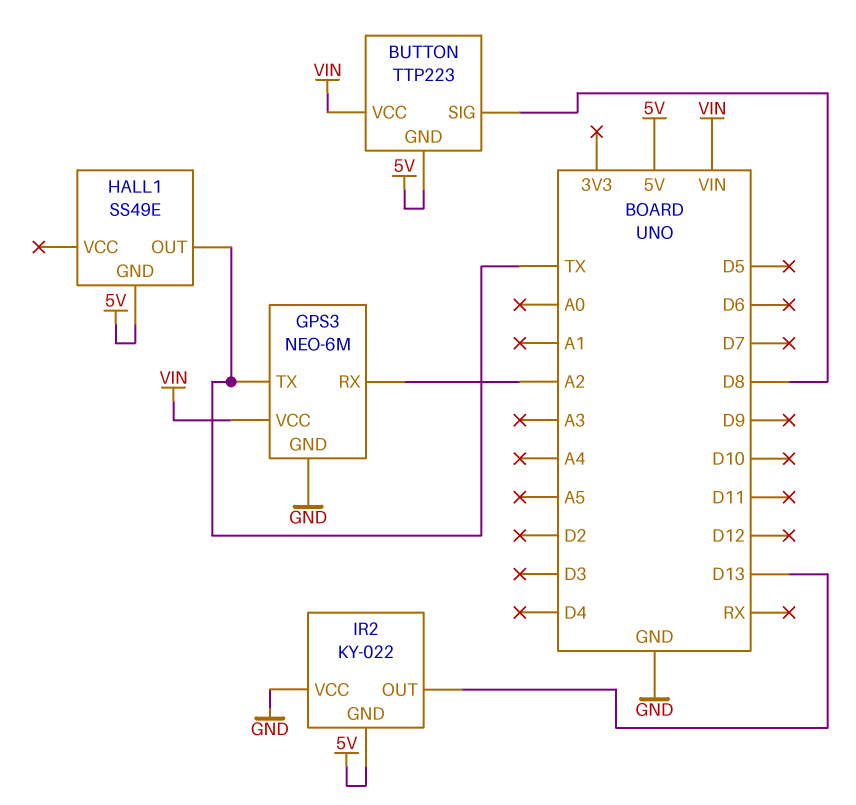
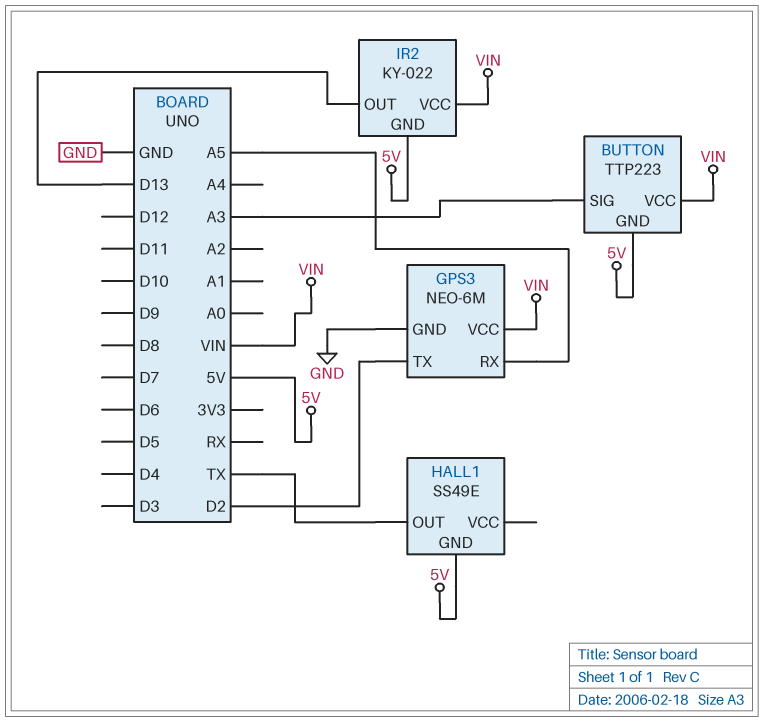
BUTTON pin SIG: D8 -> A3
GPS3 pin RX: A2 -> A5
GPS3 pin TX: TX -> D2
IR2 pin VCC: GND -> VIN

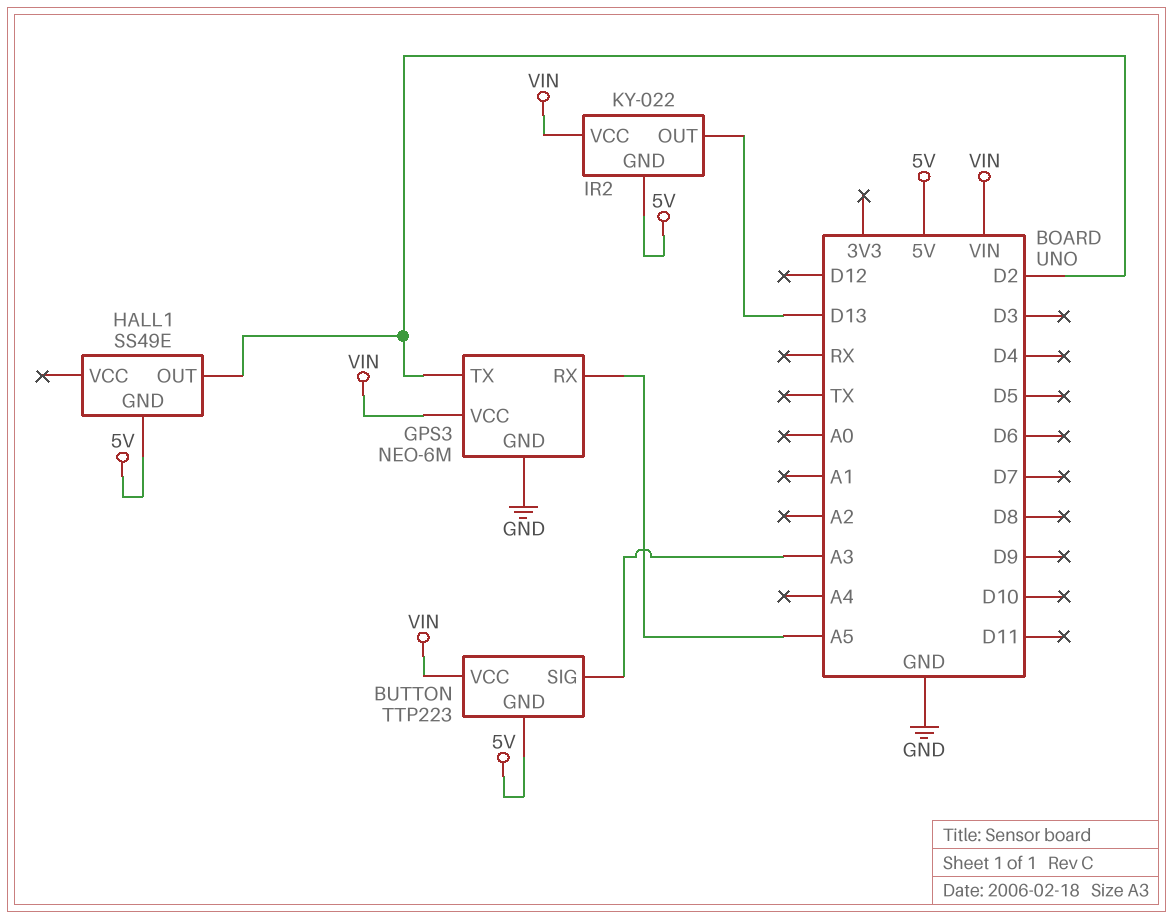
HALL1 pin OUT: TX -> D2

